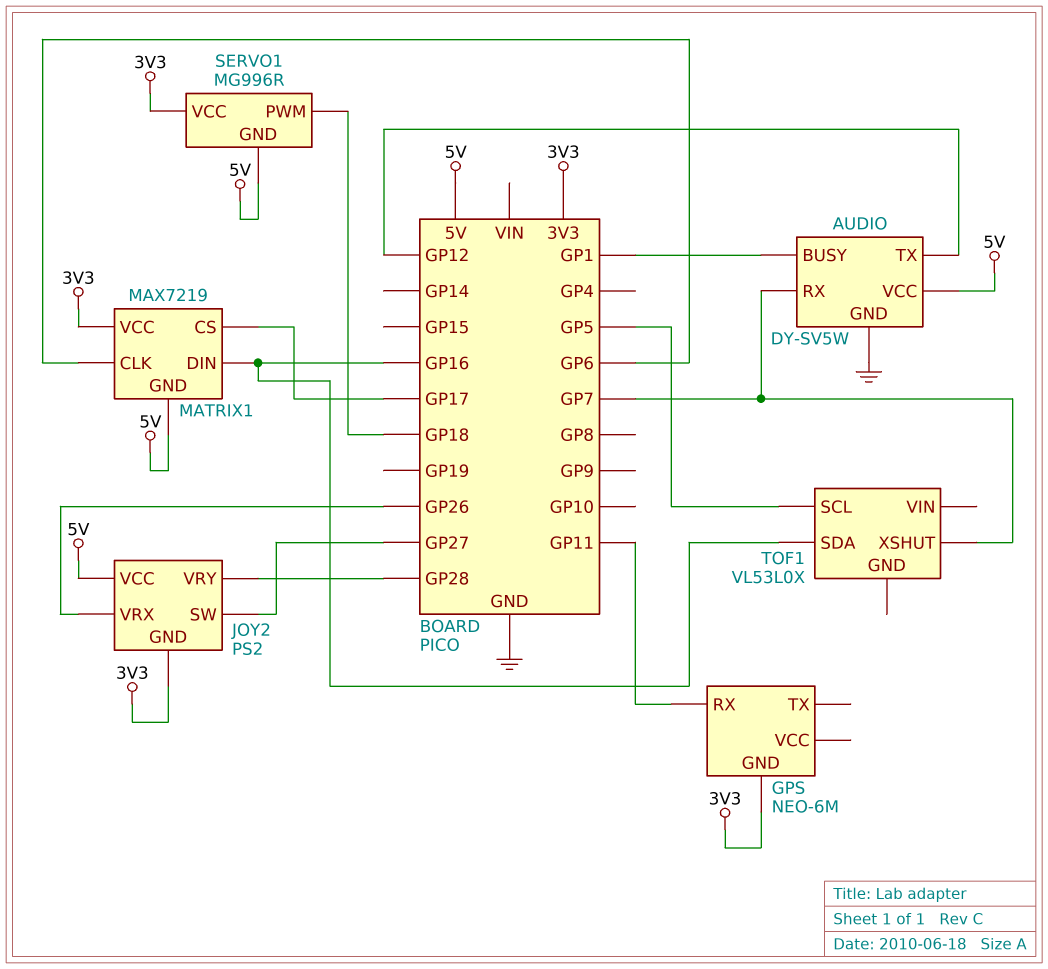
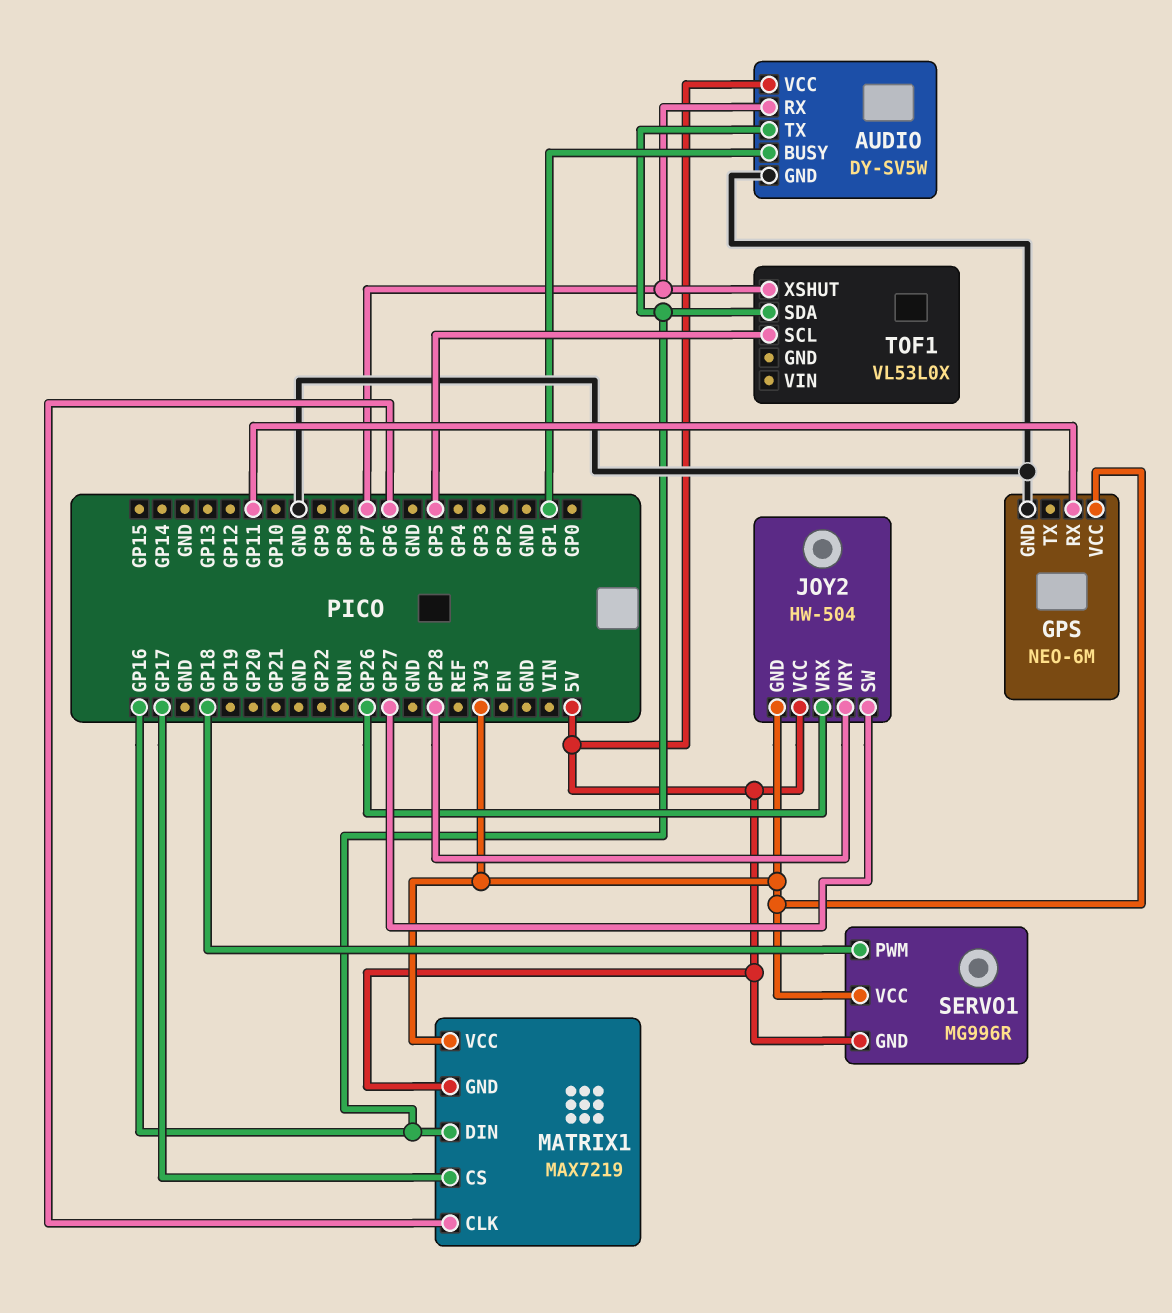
AUDIO pin TX: GP12 -> GP16
GPS pin GND: 3V3 -> GND
GPS pin VCC: none -> 3V3
JOY2: PS2 -> HW-504

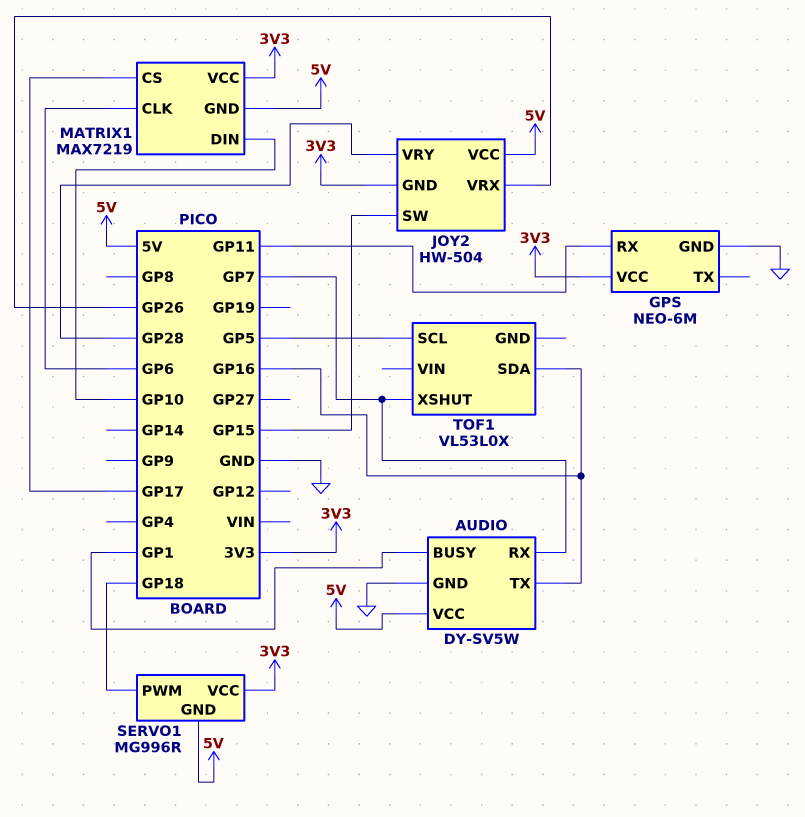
JOY2 pin SW: GP27 -> GP15
MATRIX1 pin DIN: GP16 -> GP10

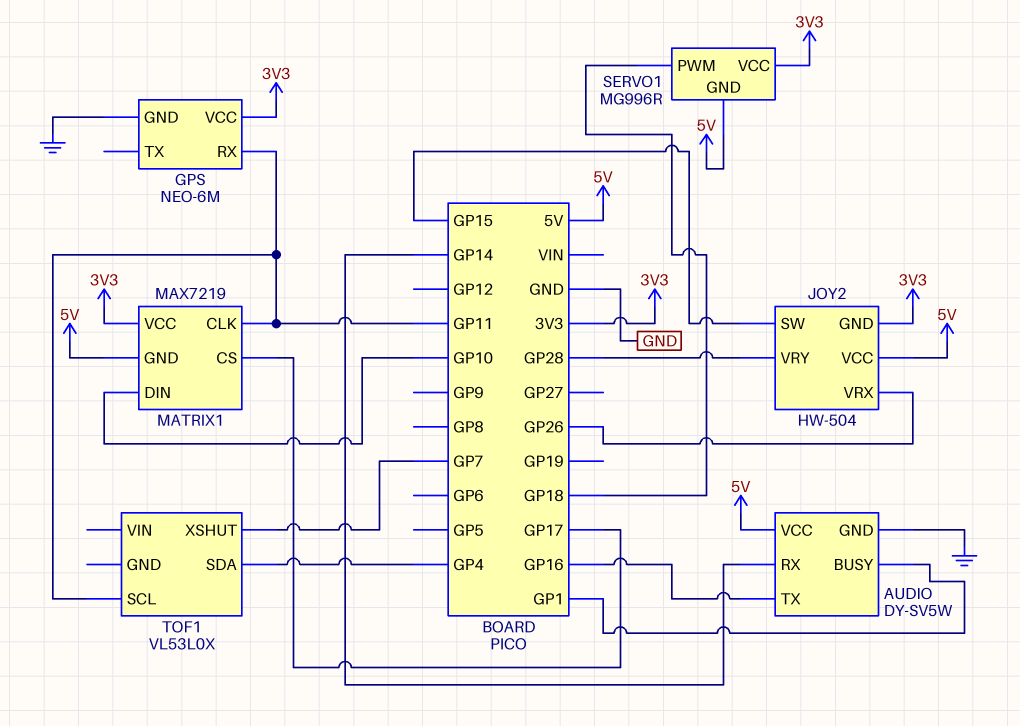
AUDIO pin RX: GP7 -> GP14
MATRIX1 pin CLK: GP6 -> GP11
TOF1 pin SCL: GP5 -> GP11
TOF1 pin SDA: GP16 -> GP4

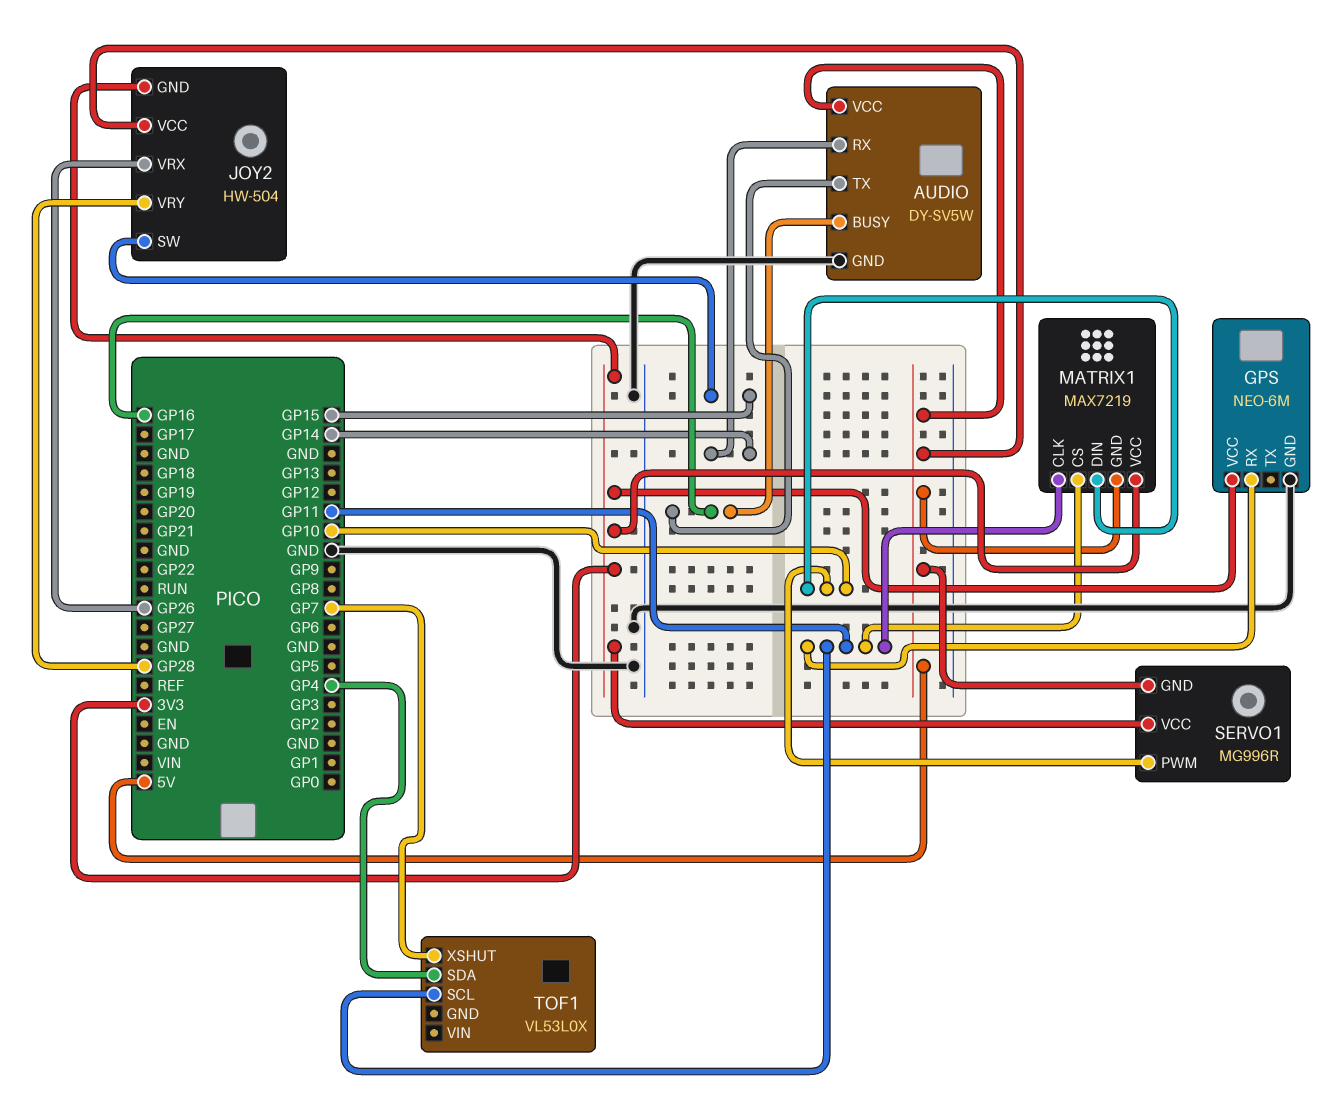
AUDIO pin BUSY: GP1 -> GP16
MATRIX1 pin CS: GP17 -> GP11
SERVO1 pin PWM: GP18 -> GP10

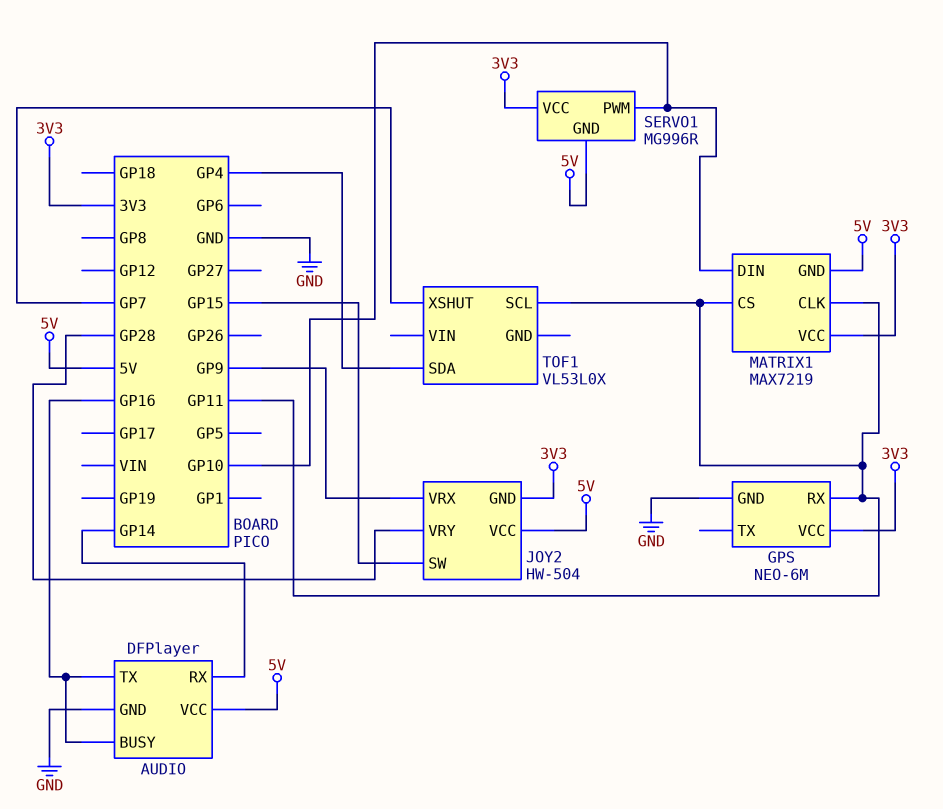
AUDIO: DY-SV5W -> DFPlayer
JOY2 pin VRX: GP26 -> GP9

